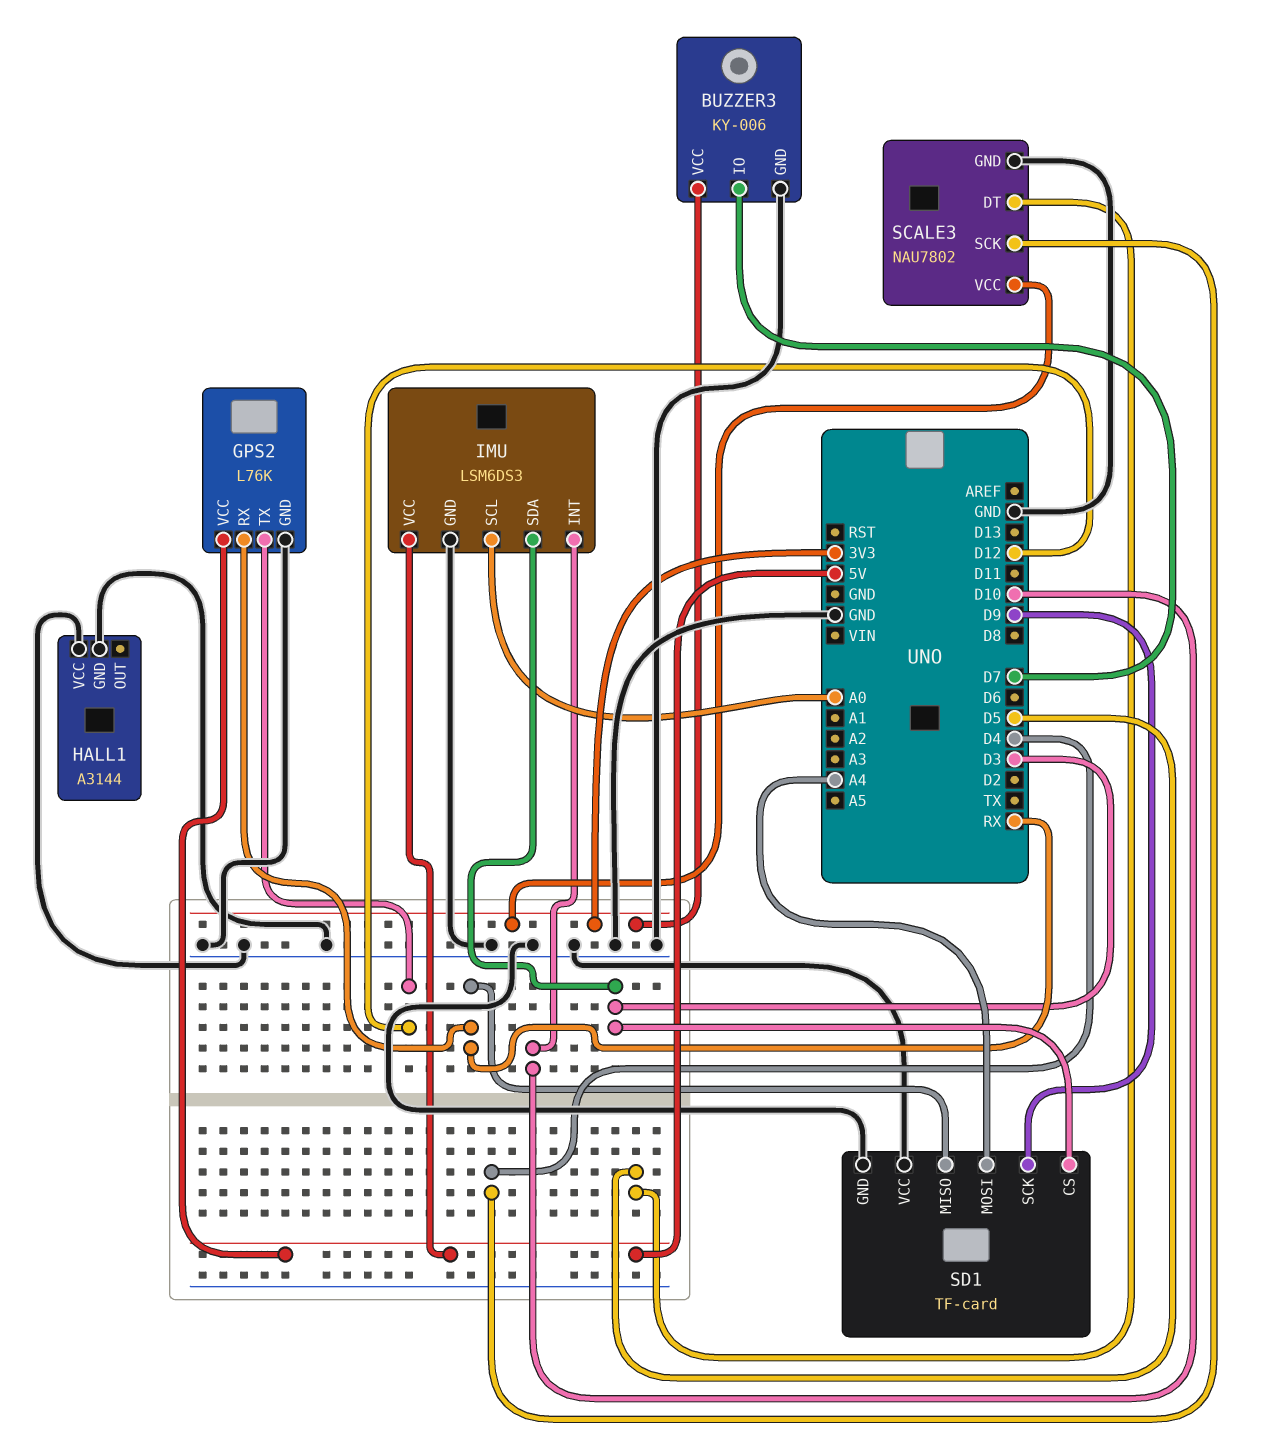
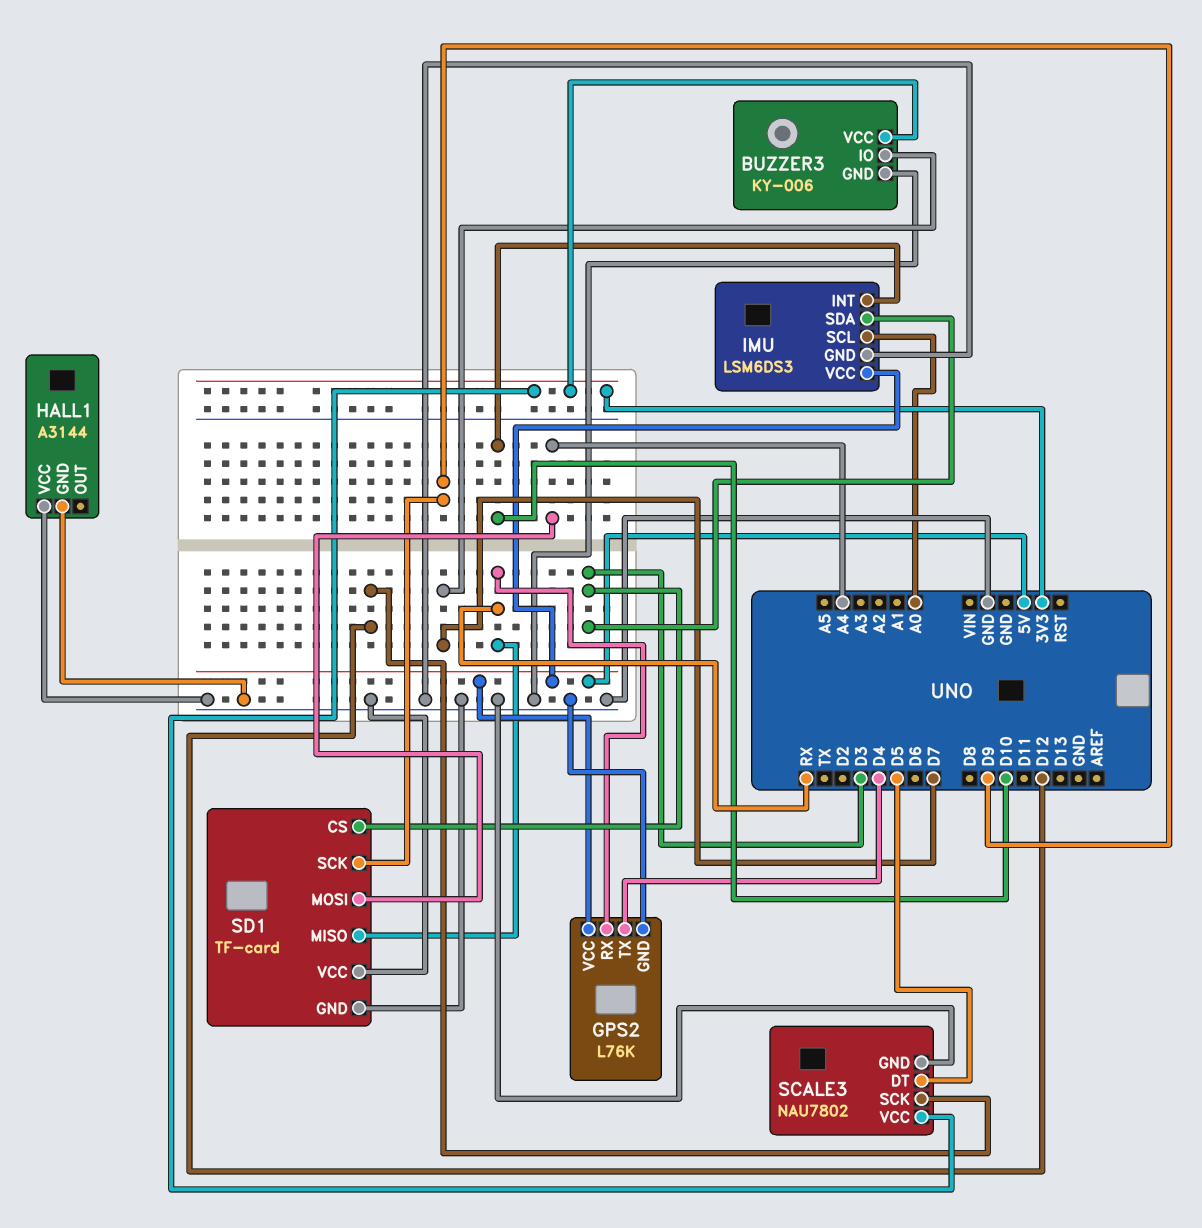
GPS2 pin TX: D12 -> D4
SCALE3 pin SCK: D4 -> D12

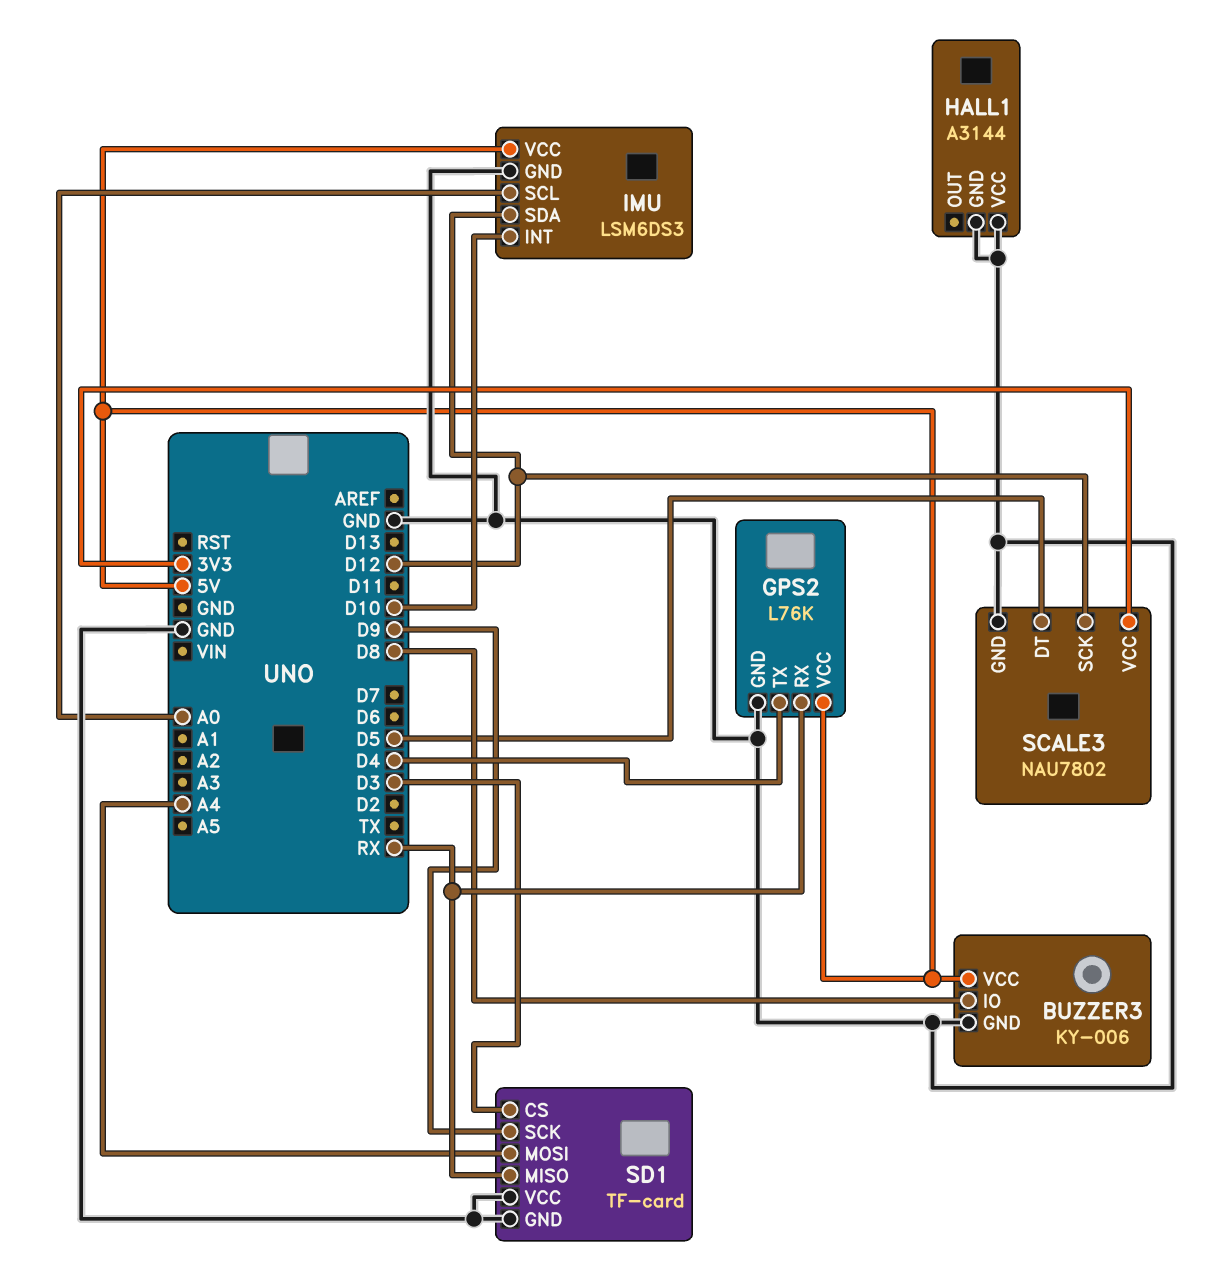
BUZZER3 pin IO: D7 -> D8
BUZZER3 pin VCC: 3V3 -> 5V
IMU pin SDA: D3 -> D12

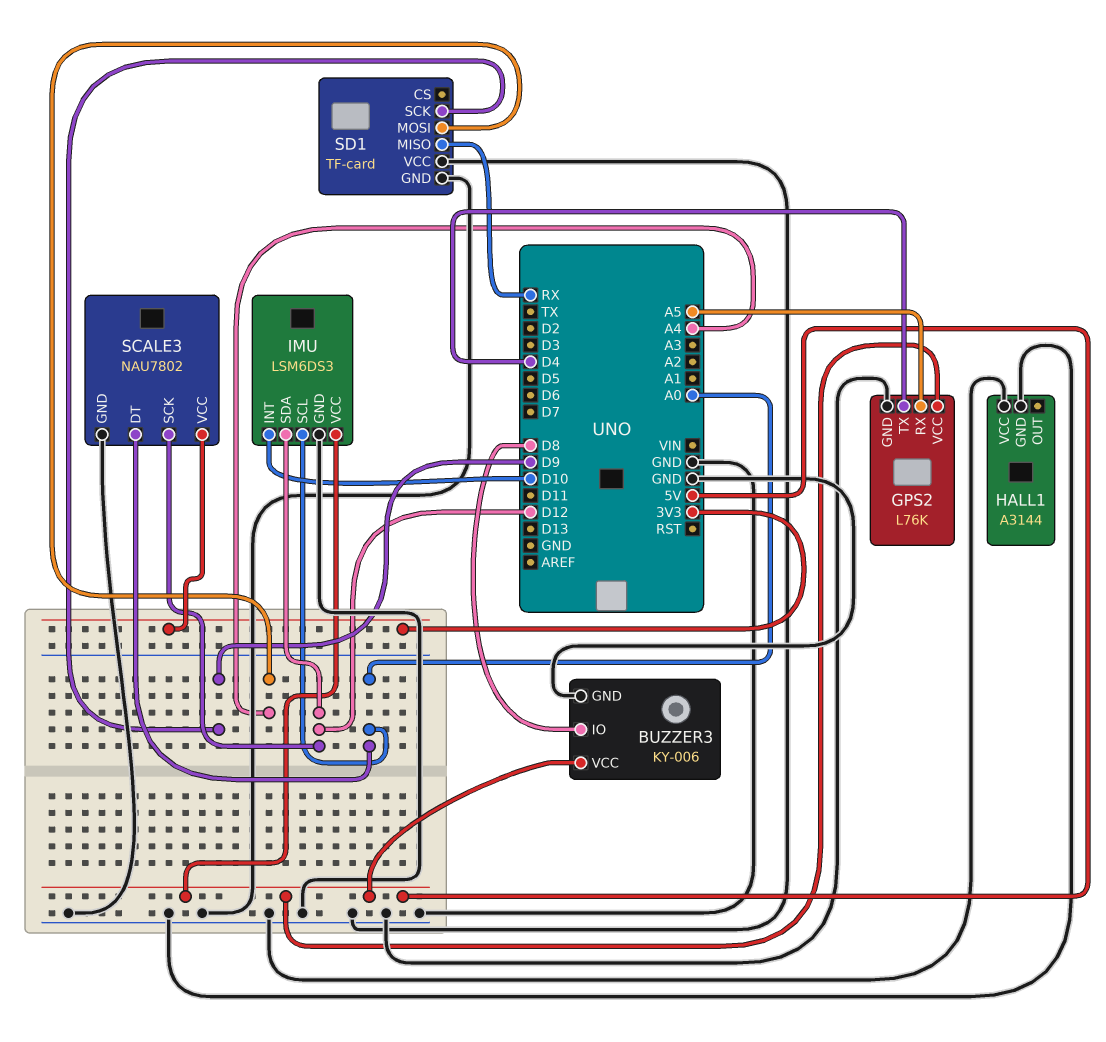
GPS2 pin RX: RX -> A5
SCALE3 pin DT: D5 -> A0
SD1 pin CS: D3 -> none

